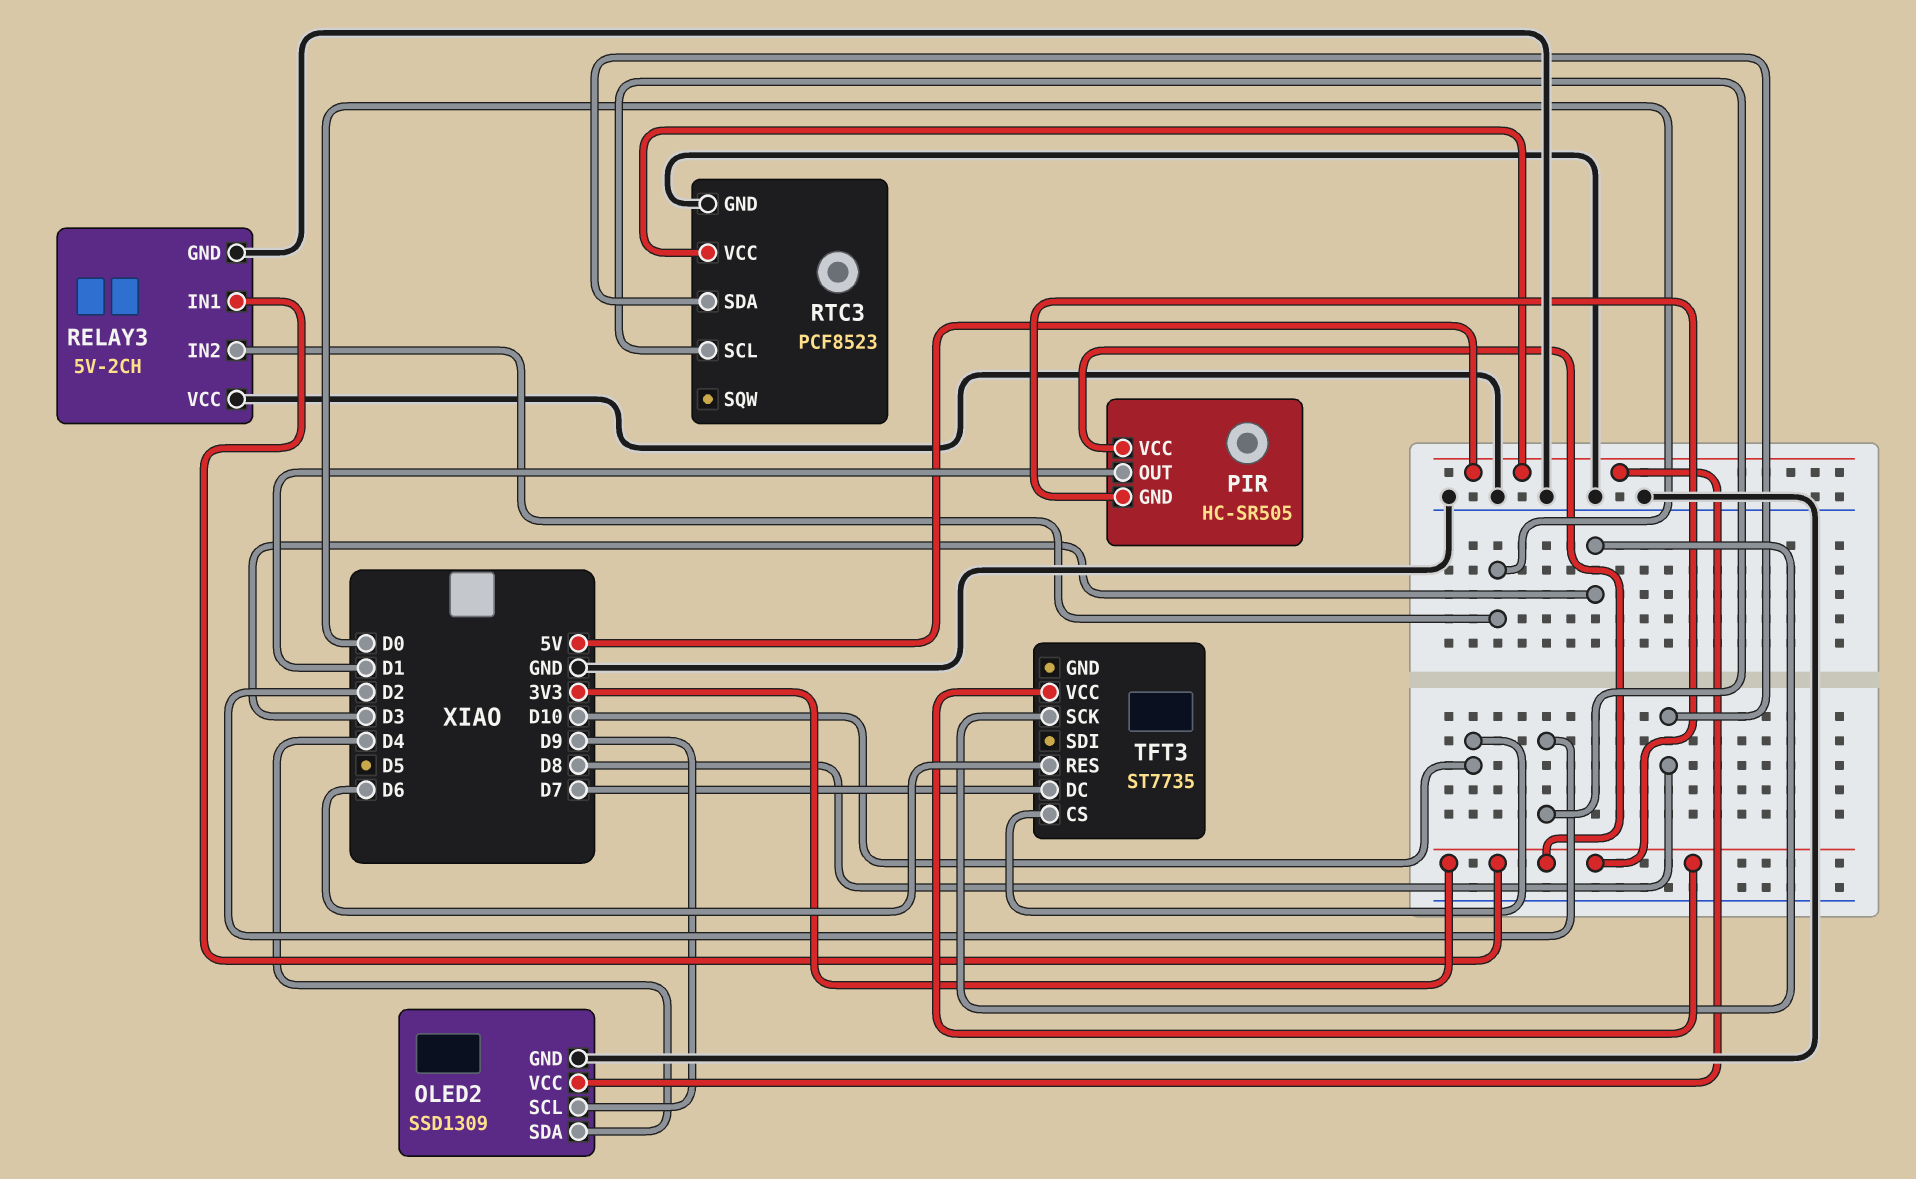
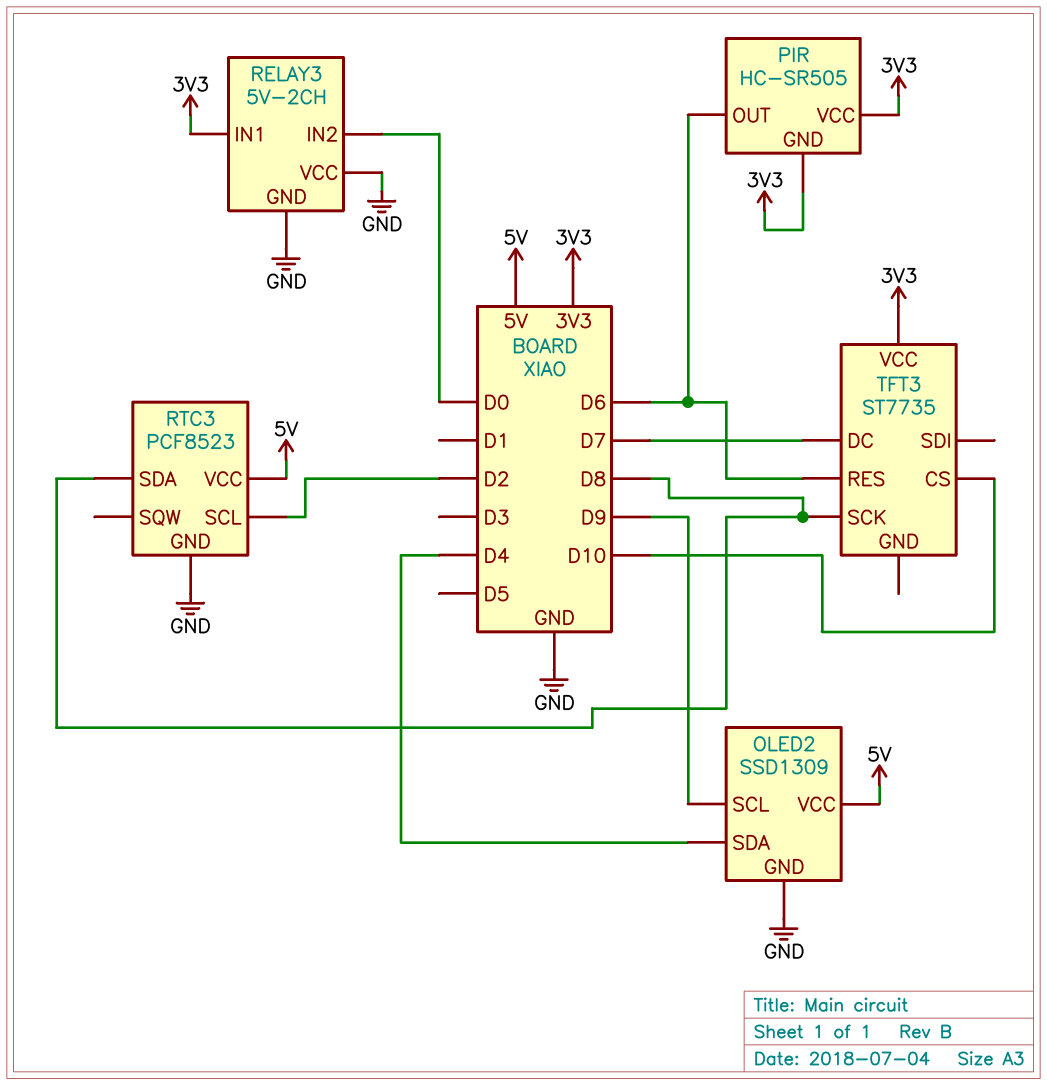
PIR pin OUT: D1 -> D6
TFT3 pin SCK: D3 -> D8

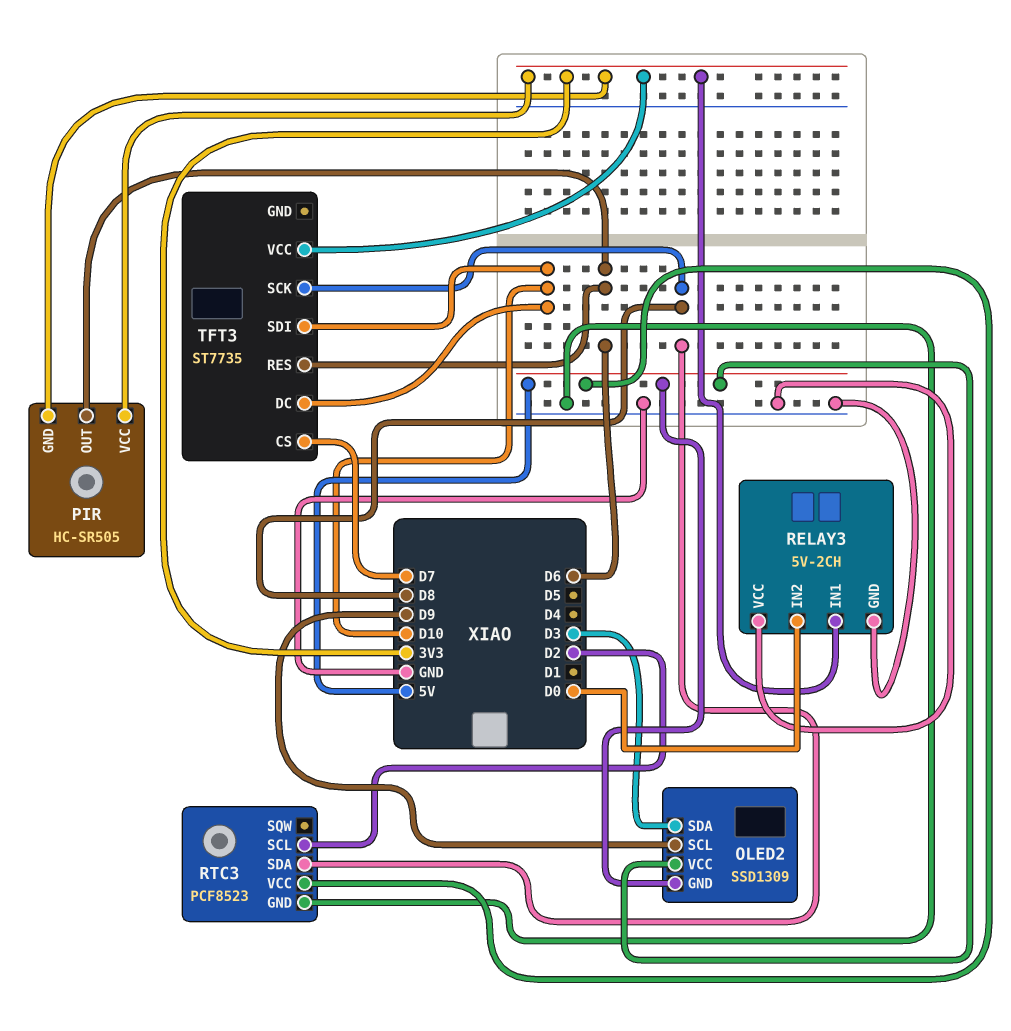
OLED2 pin GND: GND -> 5V
OLED2 pin SDA: D4 -> D3
TFT3 pin CS: D10 -> D7
TFT3 pin DC: D7 -> D10
TFT3 pin SDI: none -> D10

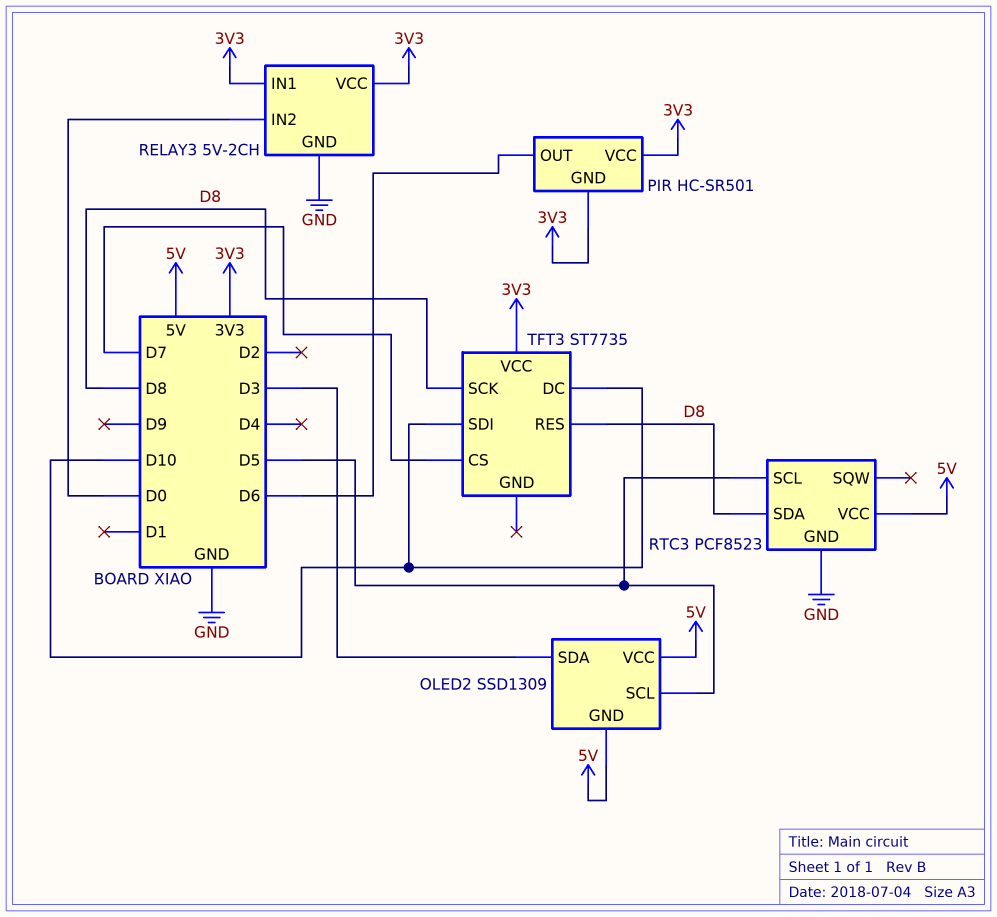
OLED2 pin SCL: D9 -> D5
PIR: HC-SR505 -> HC-SR501
RELAY3 pin VCC: GND -> 3V3
RTC3 pin SCL: D2 -> D5
TFT3 pin RES: D6 -> D8

